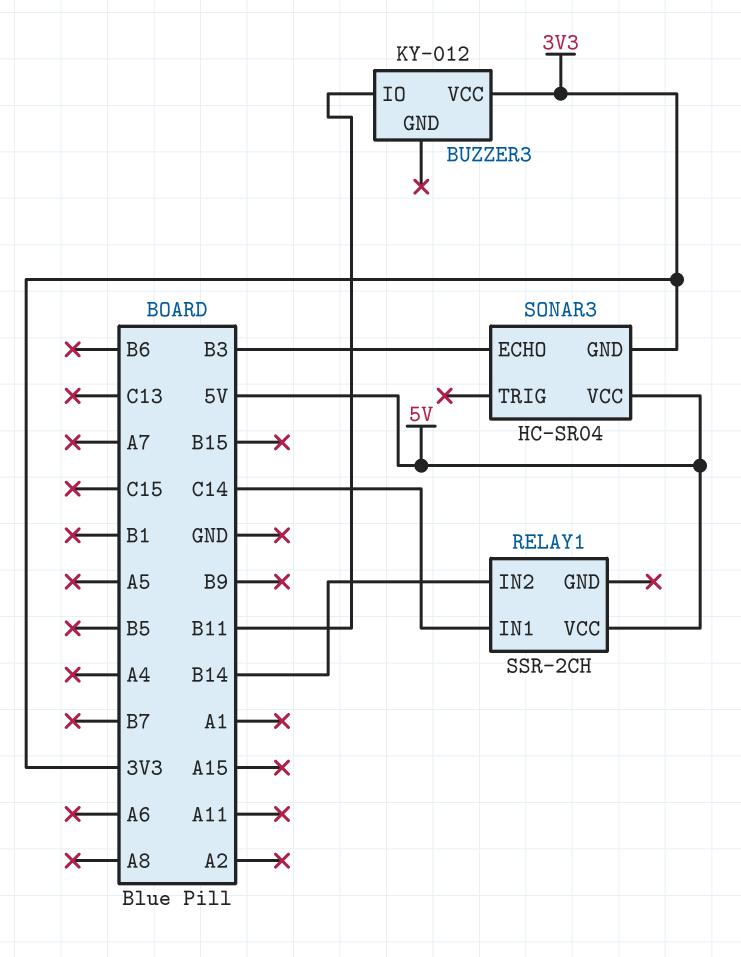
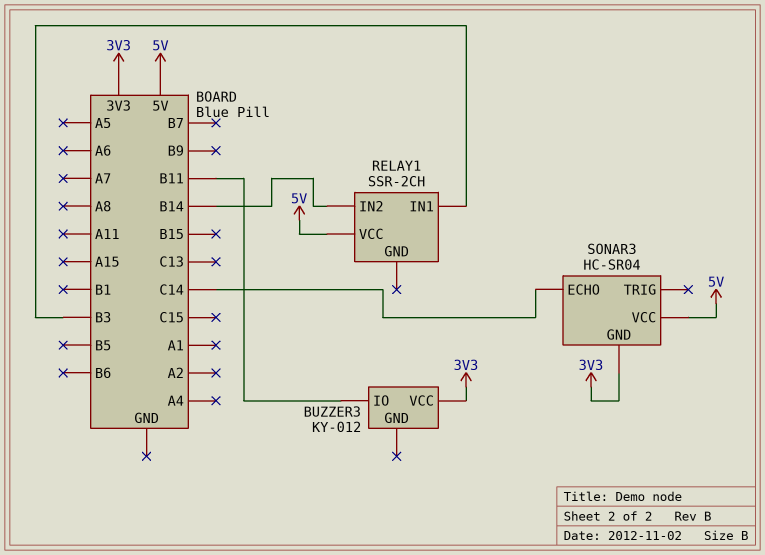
RELAY1 pin IN1: C14 -> B3
SONAR3 pin ECHO: B3 -> C14

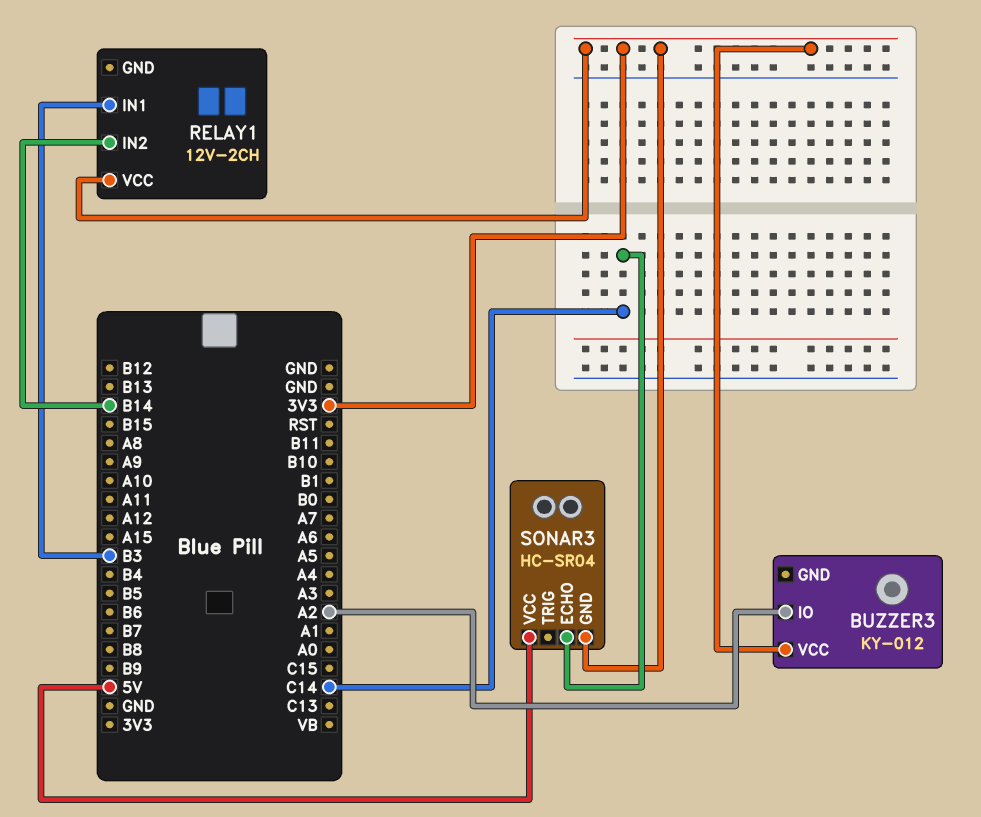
BUZZER3 pin IO: B11 -> A2
RELAY1: SSR-2CH -> 12V-2CH
RELAY1 pin VCC: 5V -> 3V3

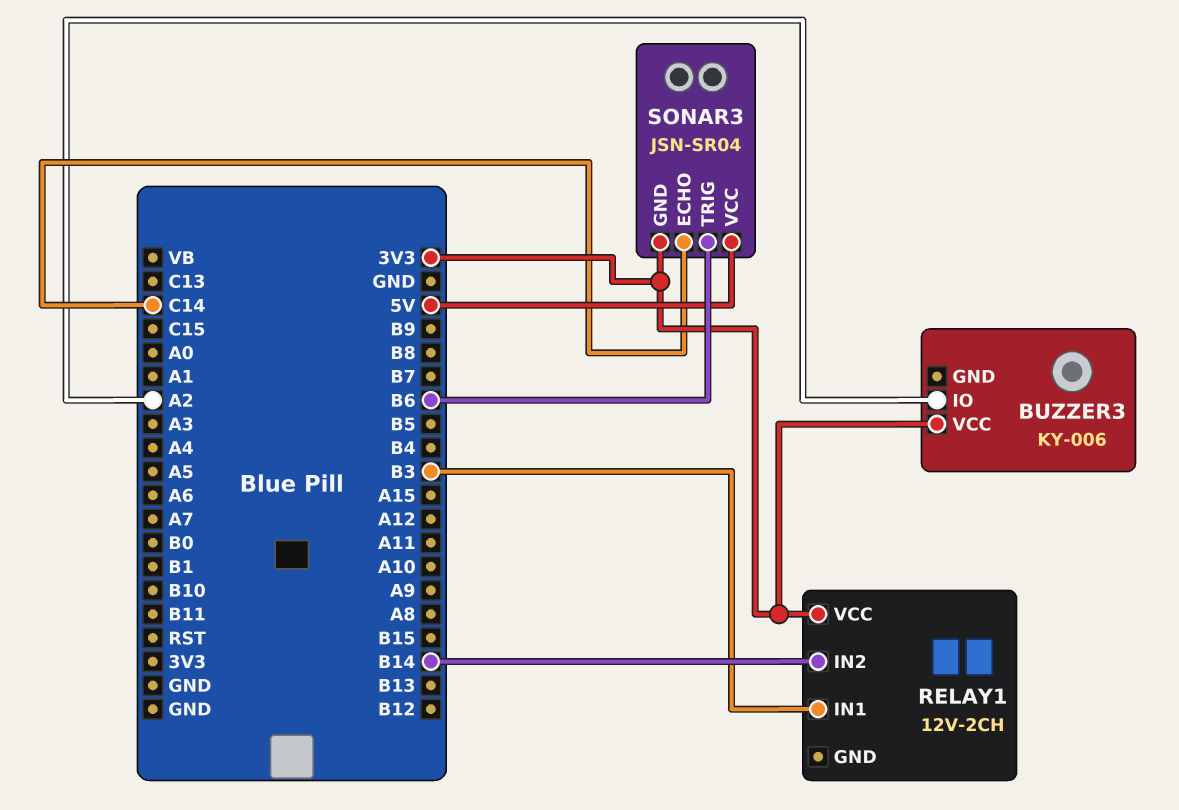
BUZZER3: KY-012 -> KY-006
SONAR3: HC-SR04 -> JSN-SR04
SONAR3 pin TRIG: none -> B6

